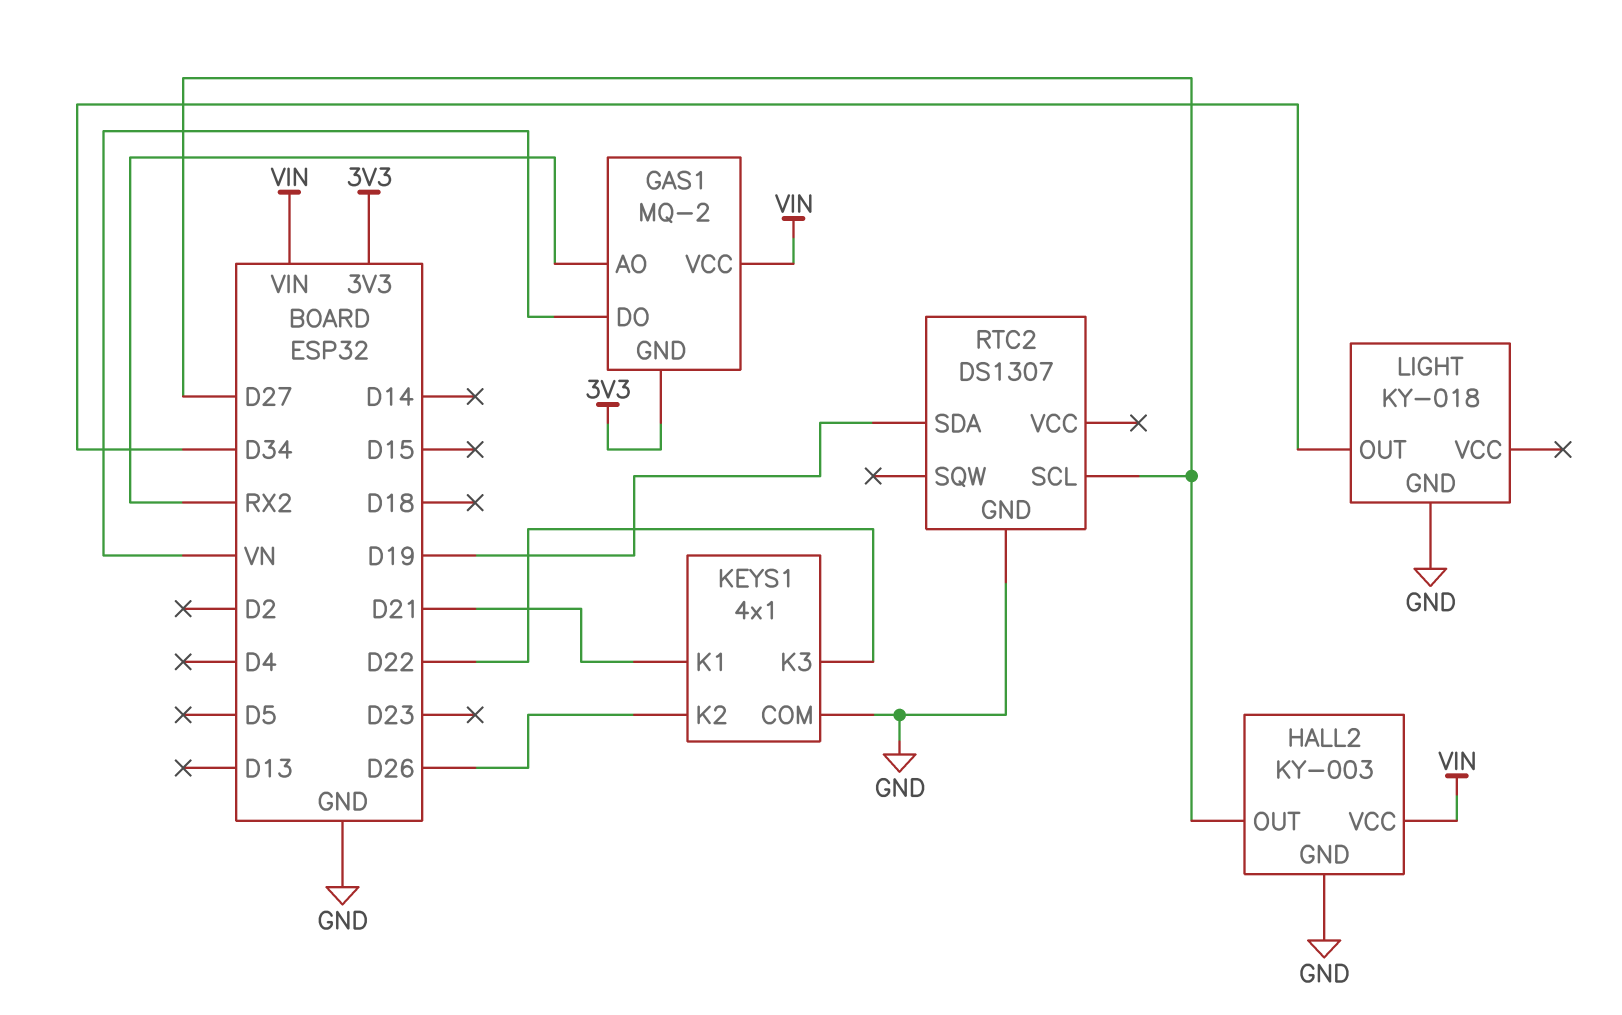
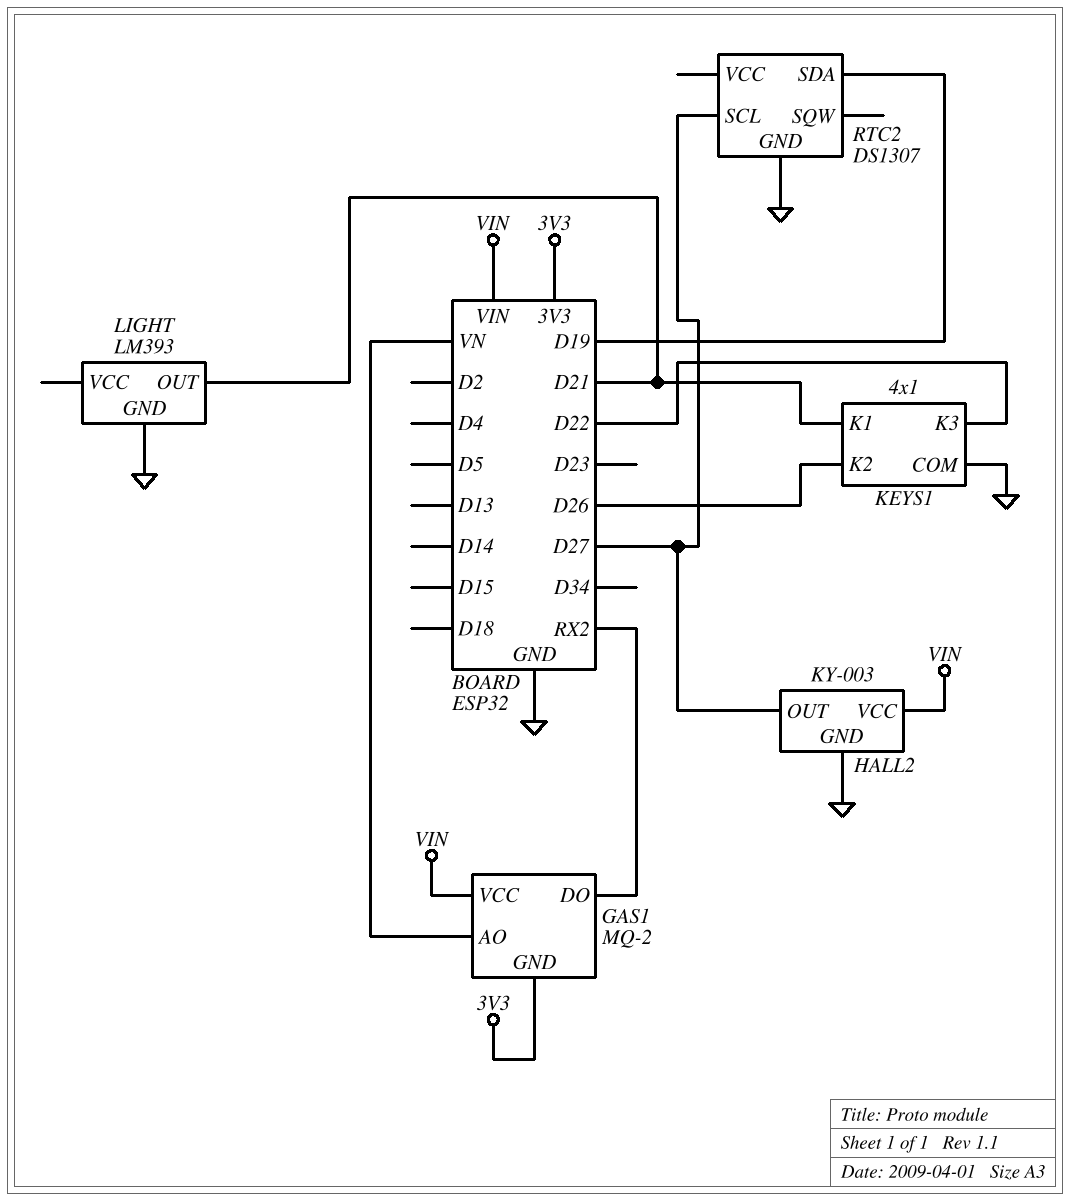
GAS1 pin AO: RX2 -> VN
GAS1 pin DO: VN -> RX2
LIGHT: KY-018 -> LM393
LIGHT pin OUT: D34 -> D21

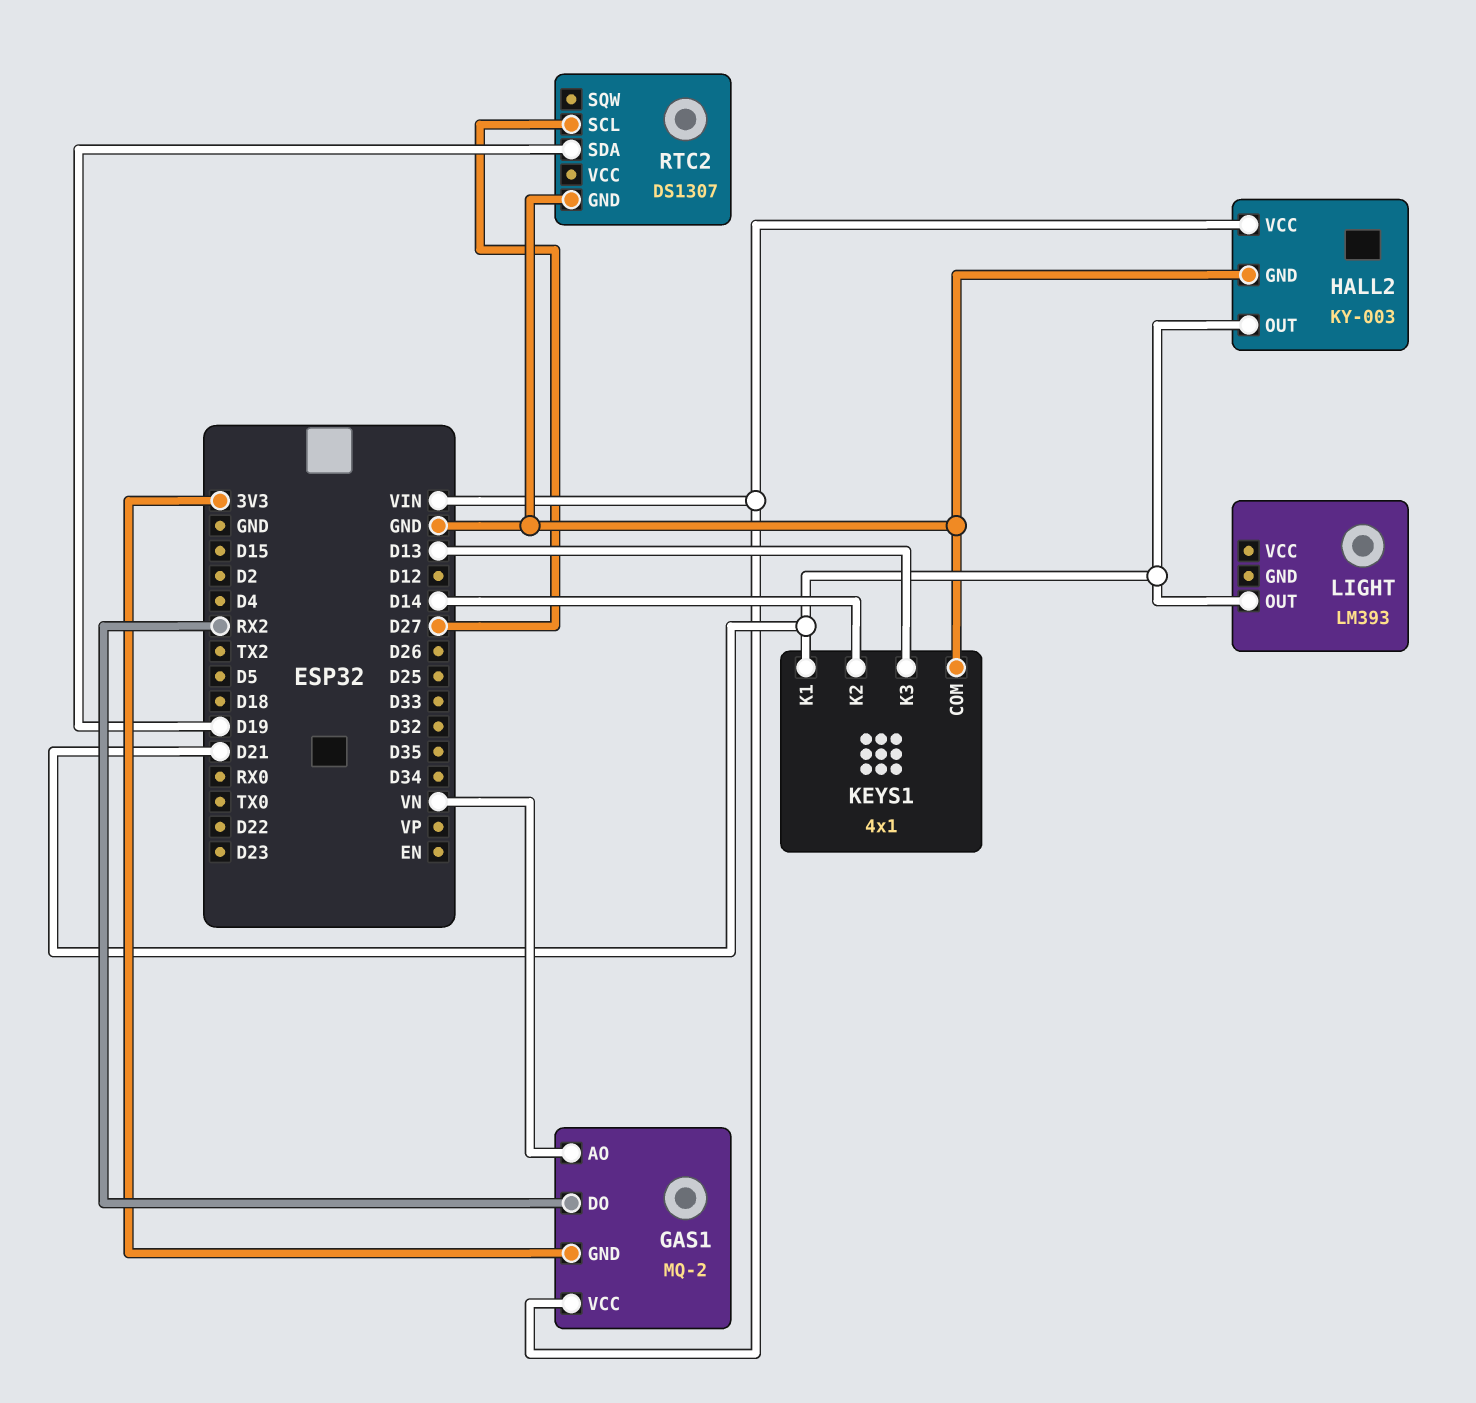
HALL2 pin OUT: D27 -> D21
KEYS1 pin K2: D26 -> D14
KEYS1 pin K3: D22 -> D13
LIGHT pin GND: GND -> none

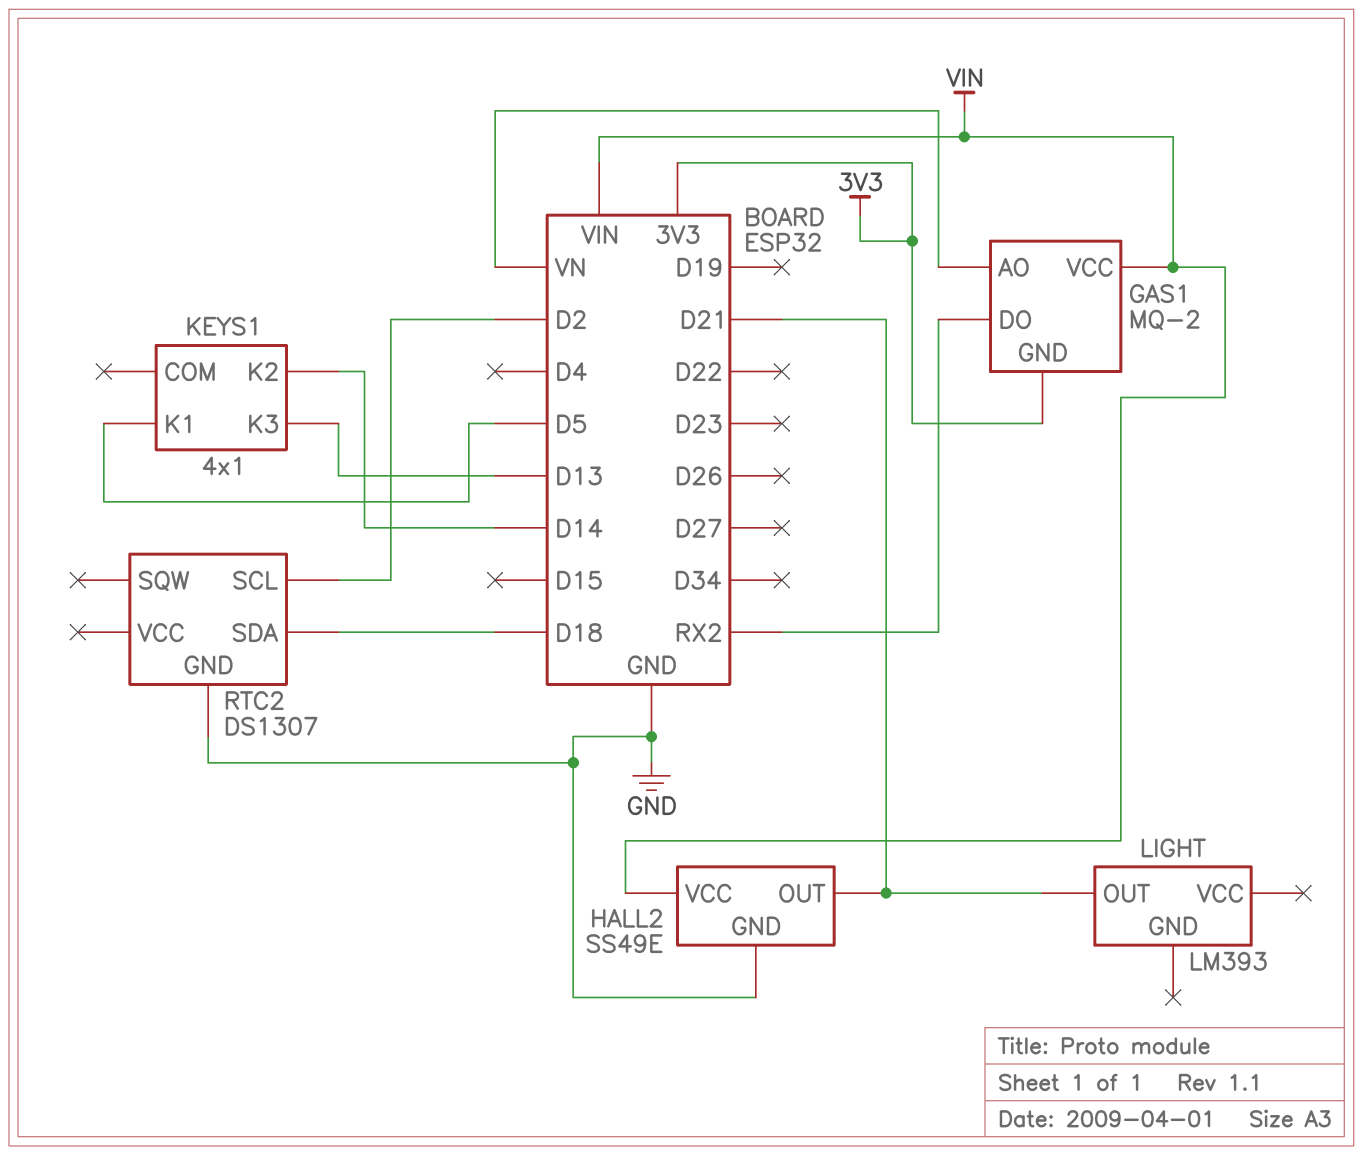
HALL2: KY-003 -> SS49E
KEYS1 pin COM: GND -> none
KEYS1 pin K1: D21 -> D5
RTC2 pin SCL: D27 -> D2
RTC2 pin SDA: D19 -> D18

